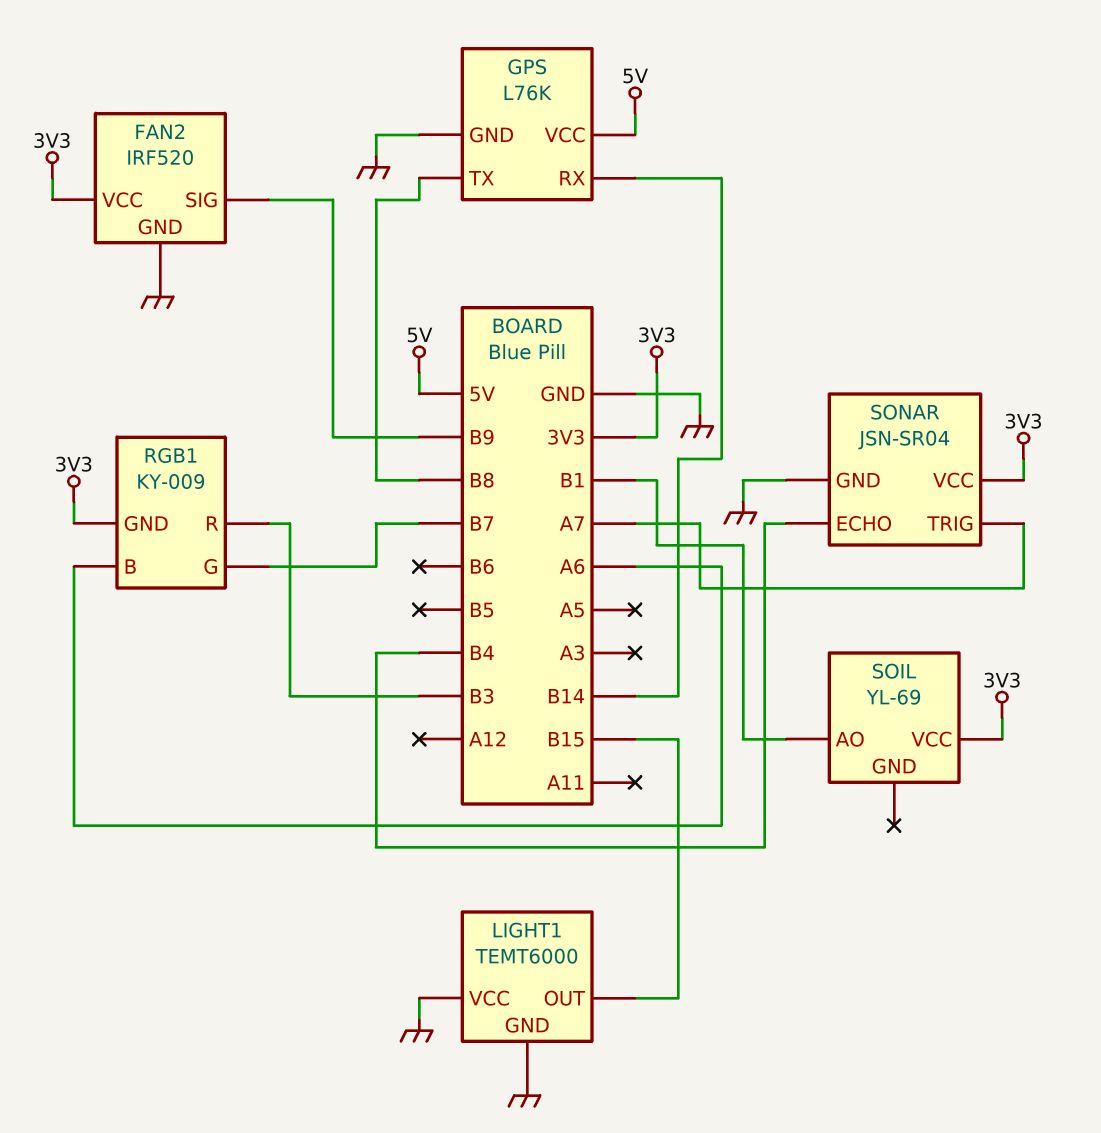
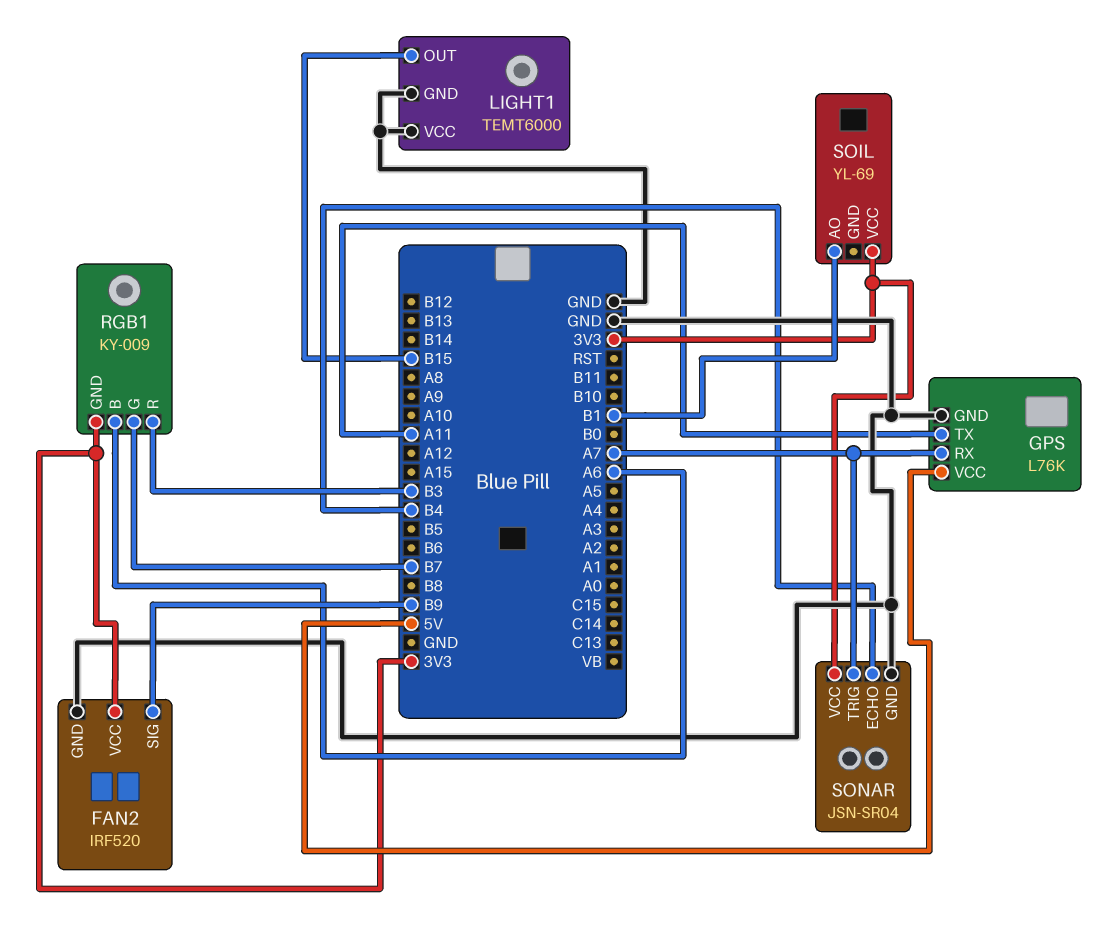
GPS pin RX: B14 -> A7
GPS pin TX: B8 -> A11

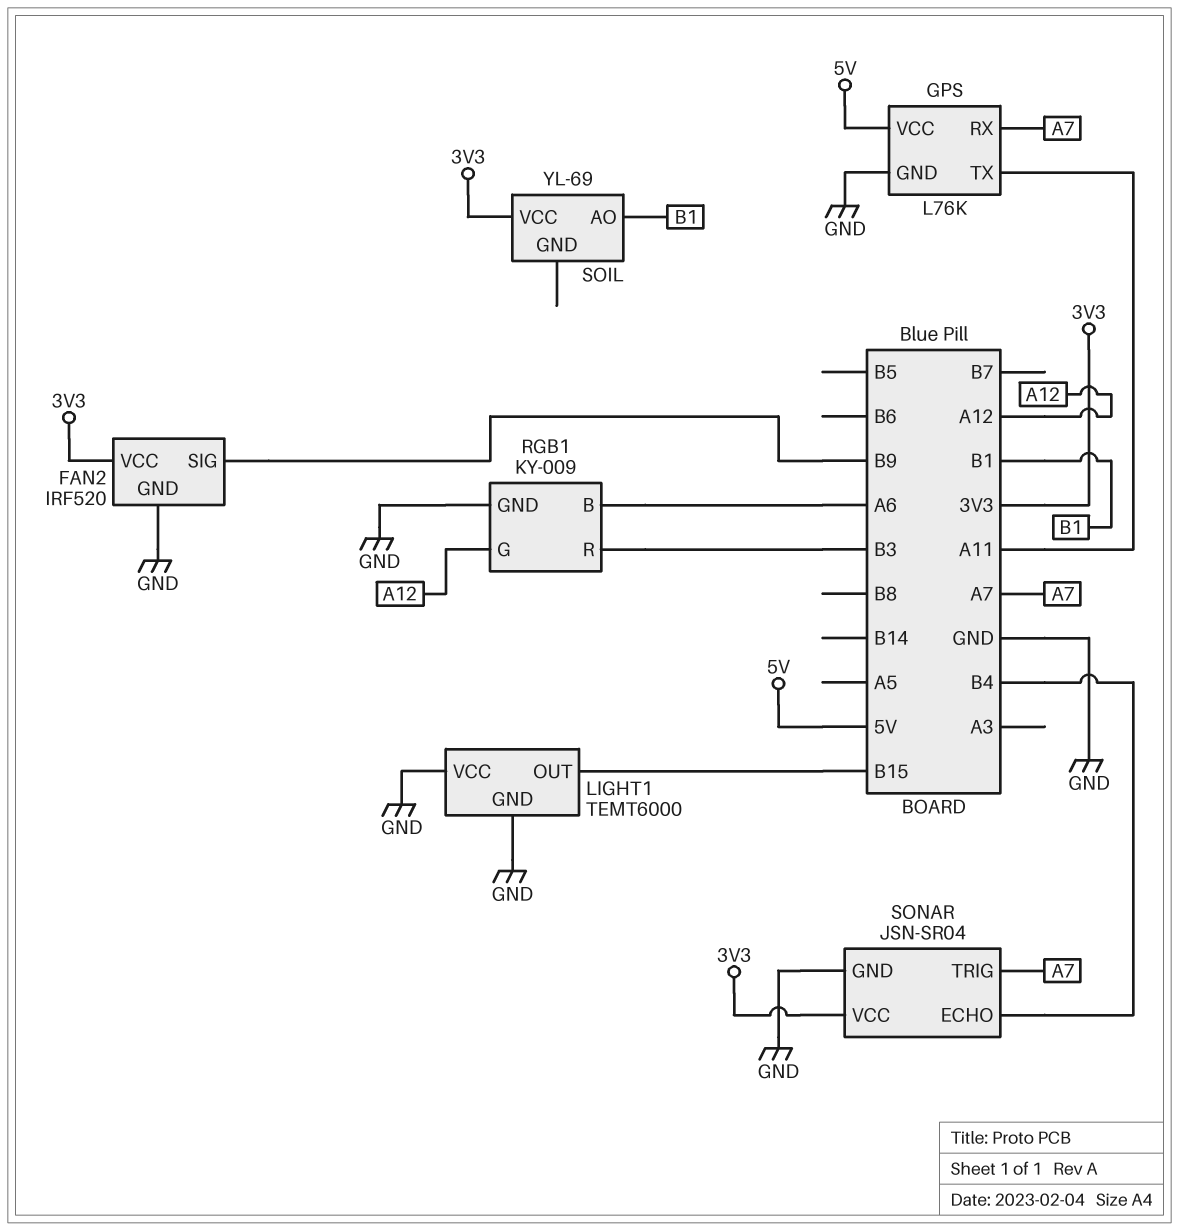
RGB1 pin G: B7 -> A12
RGB1 pin GND: 3V3 -> GND

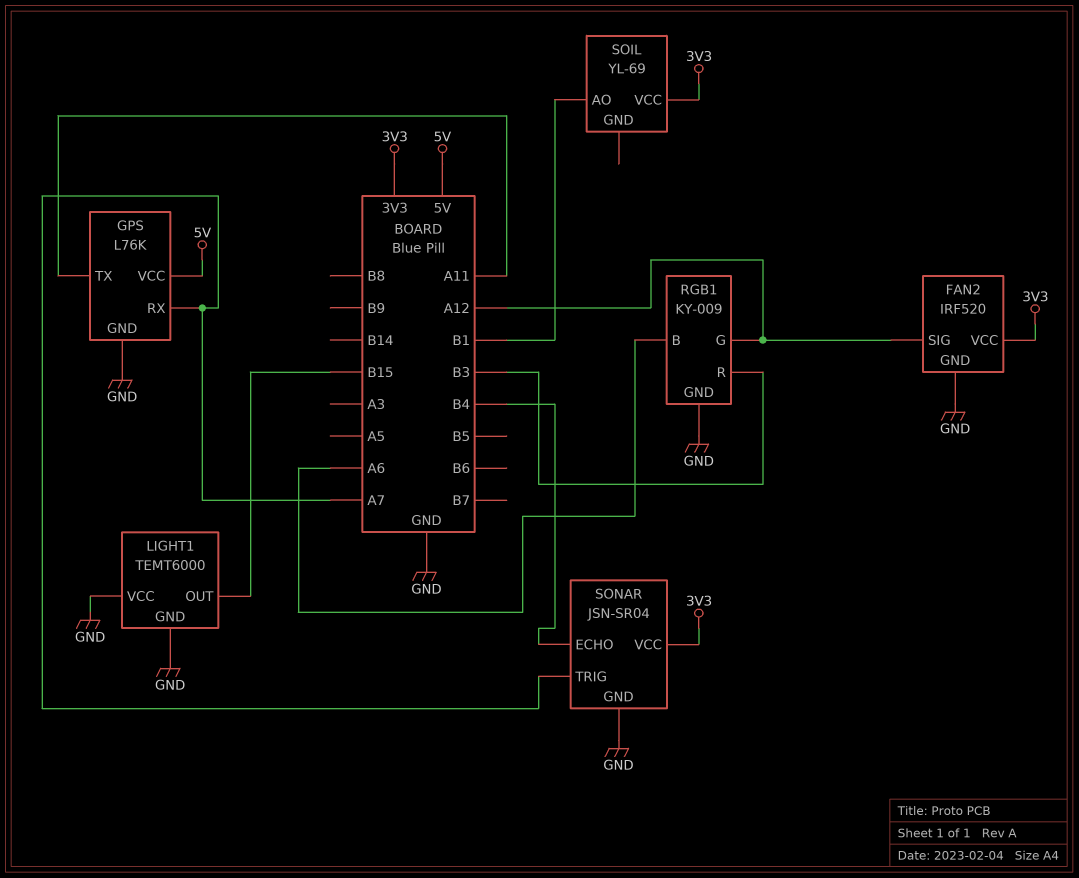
FAN2 pin SIG: B9 -> A12

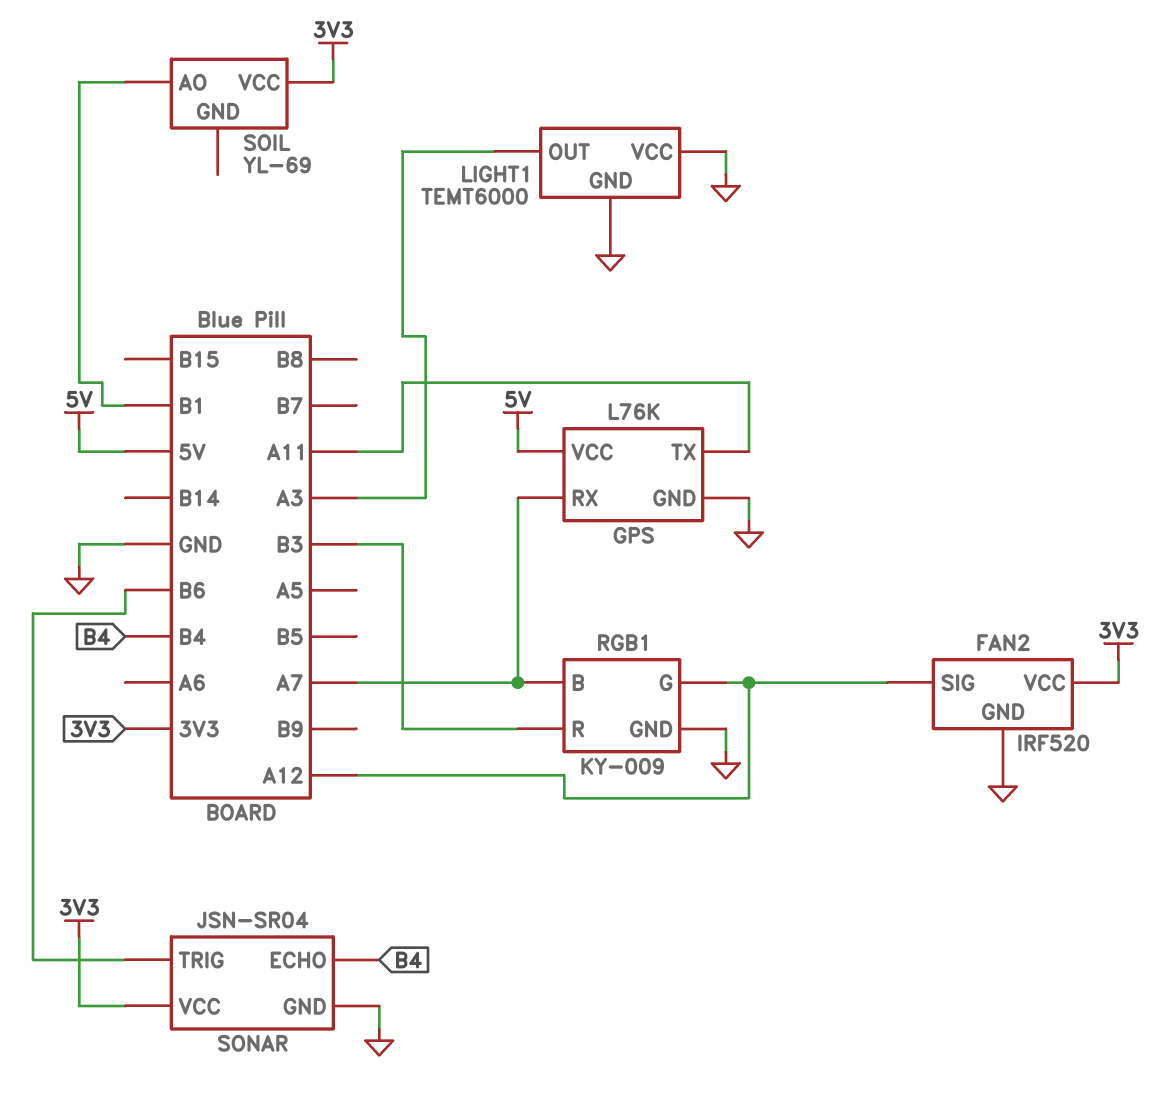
LIGHT1 pin OUT: B15 -> A3
RGB1 pin B: A6 -> A7
SONAR pin TRIG: A7 -> B6

